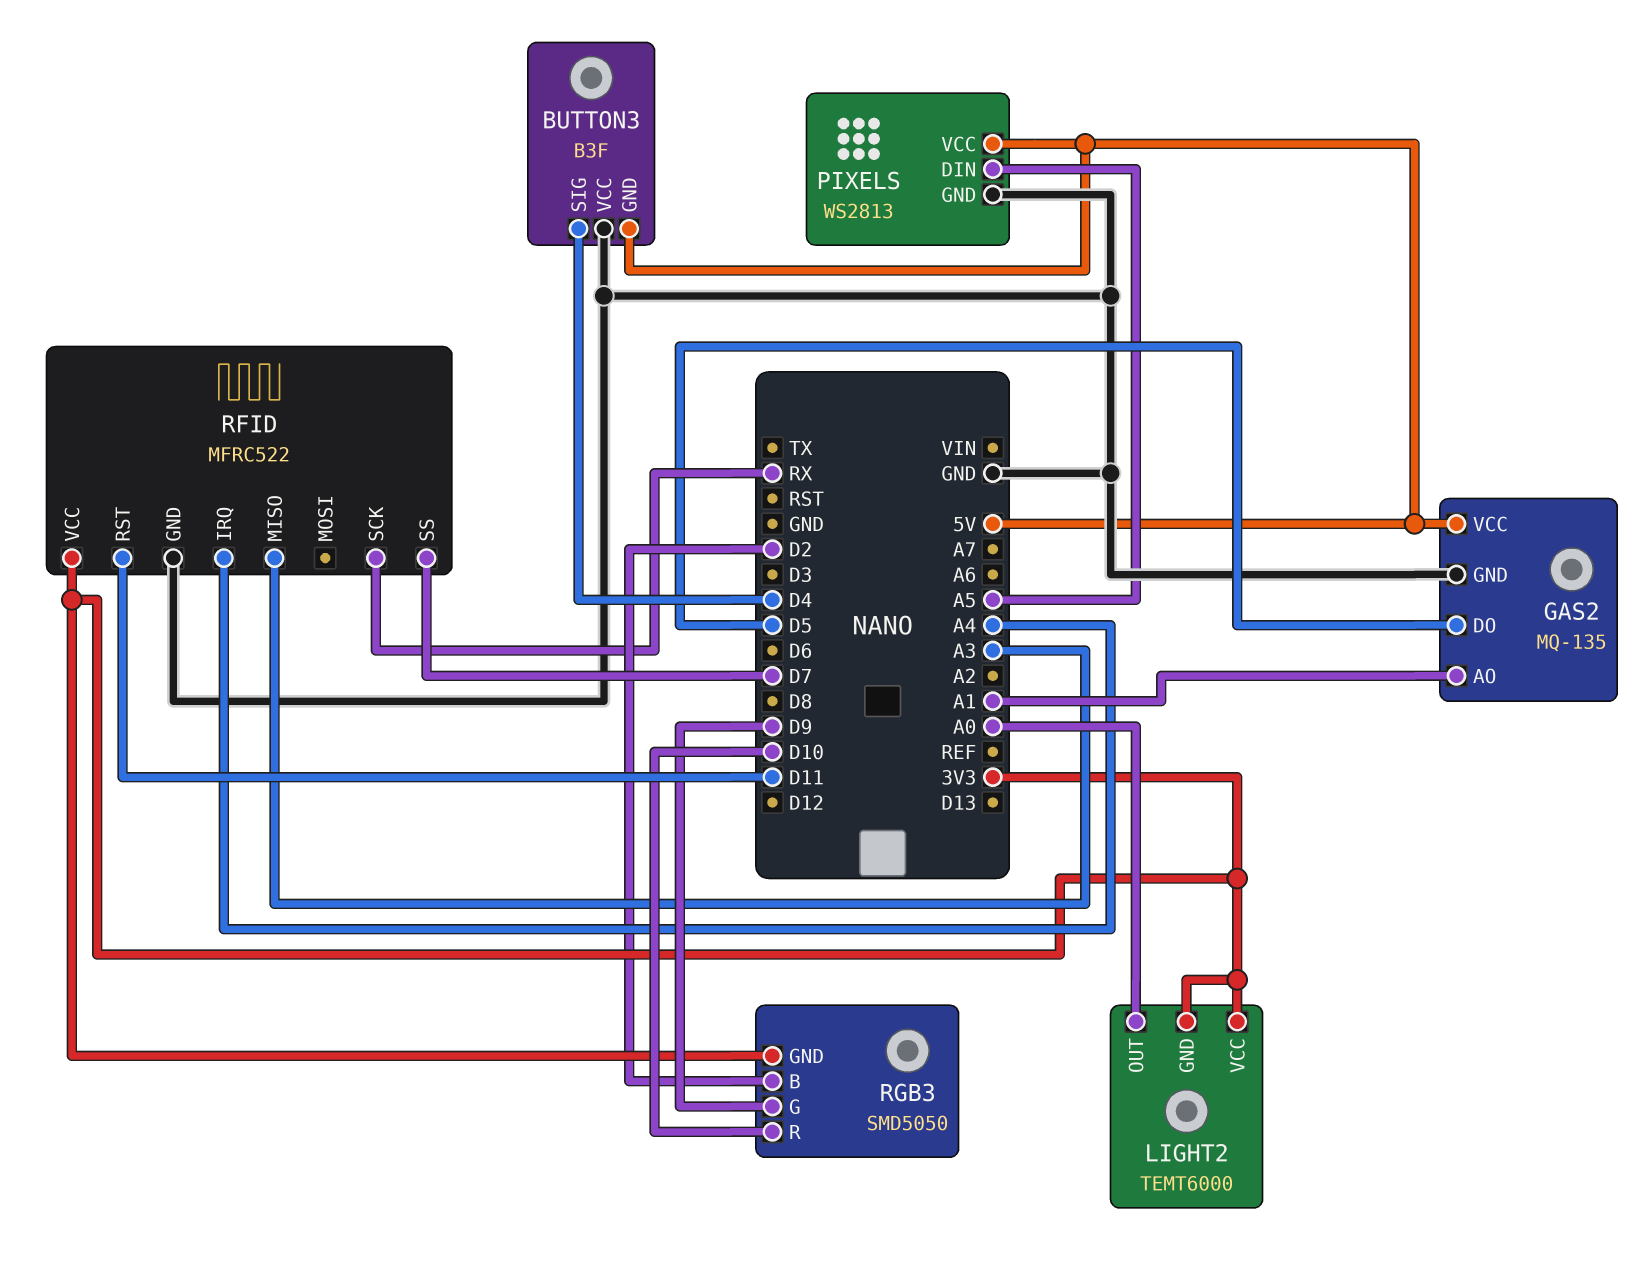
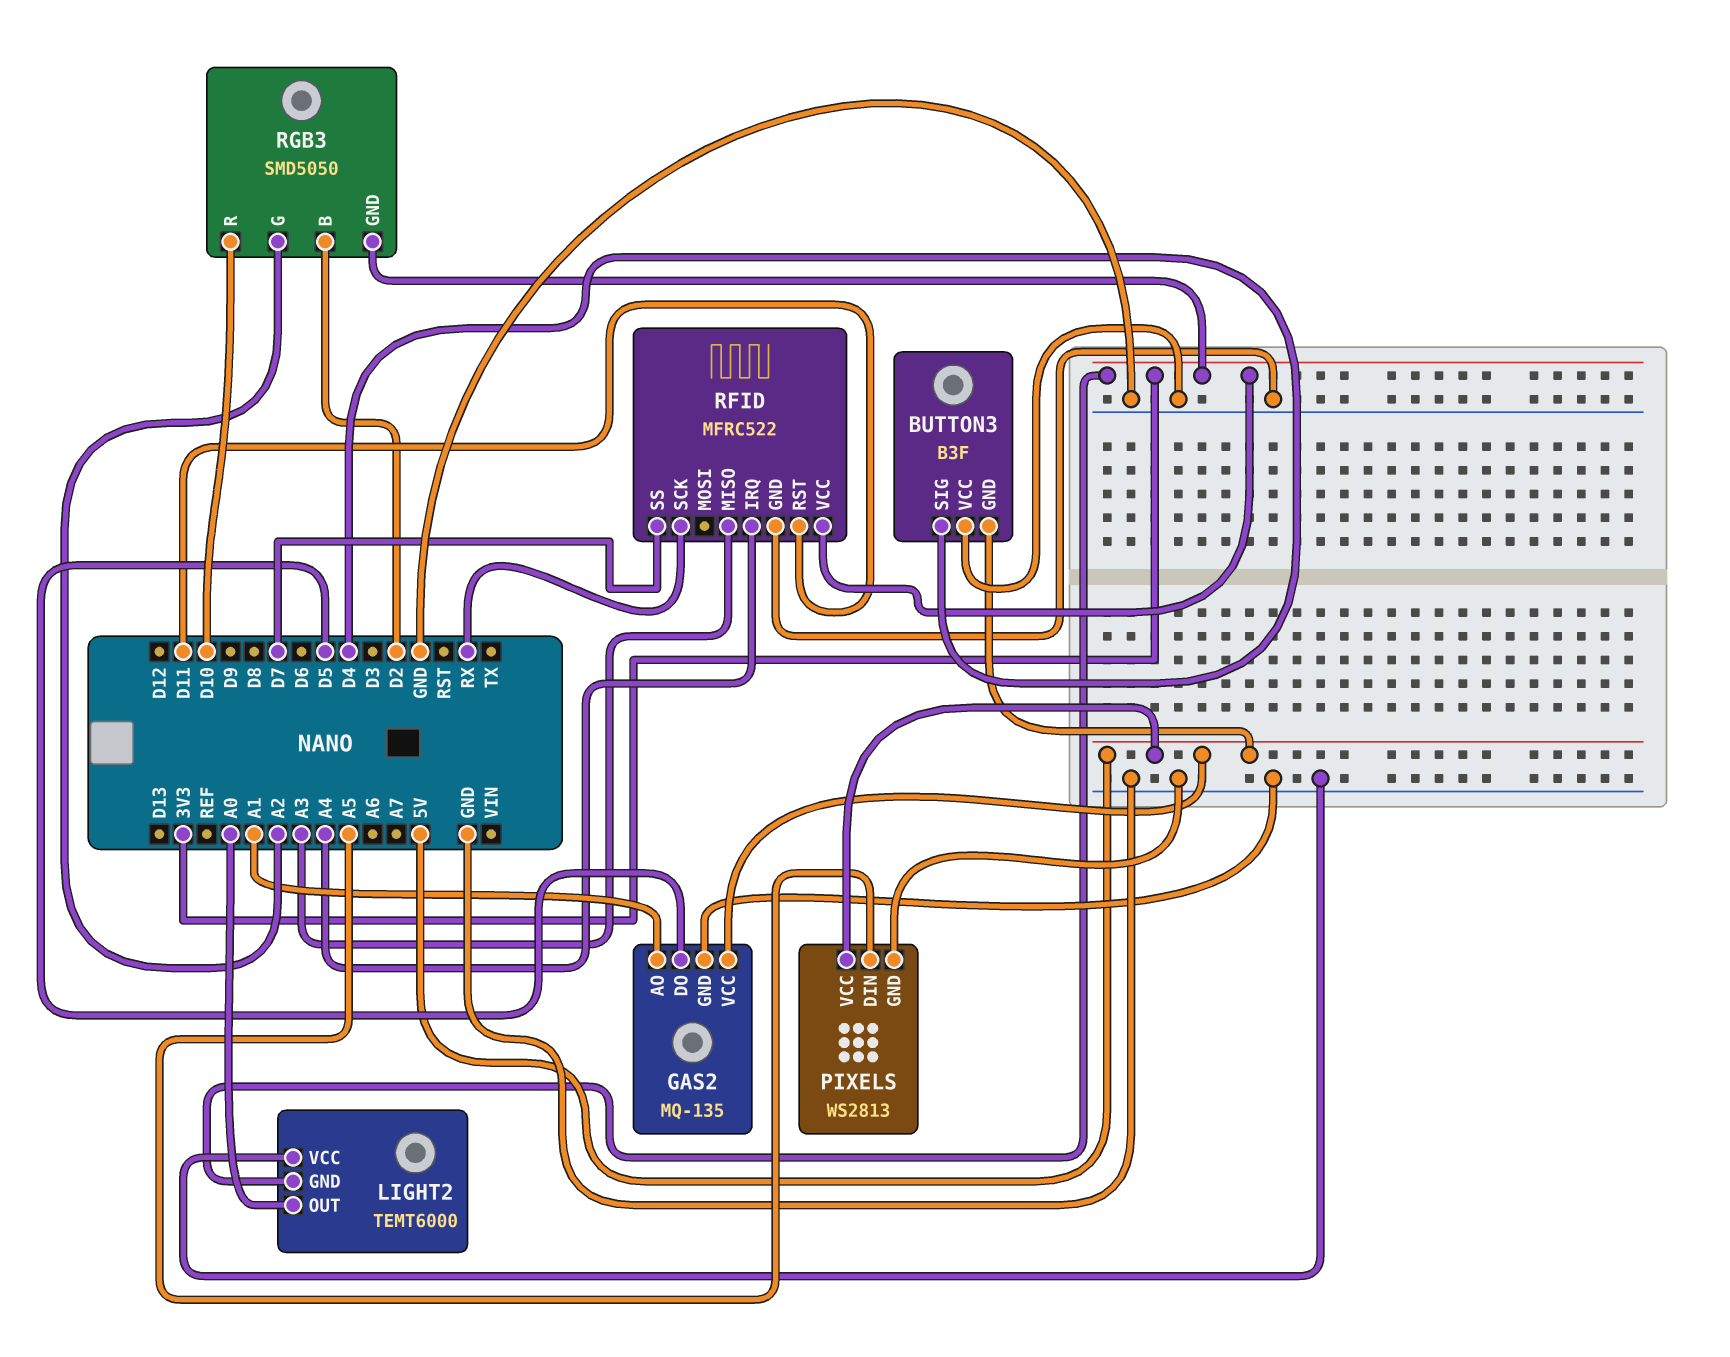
LIGHT2 pin VCC: 3V3 -> GND
RGB3 pin G: D9 -> A2

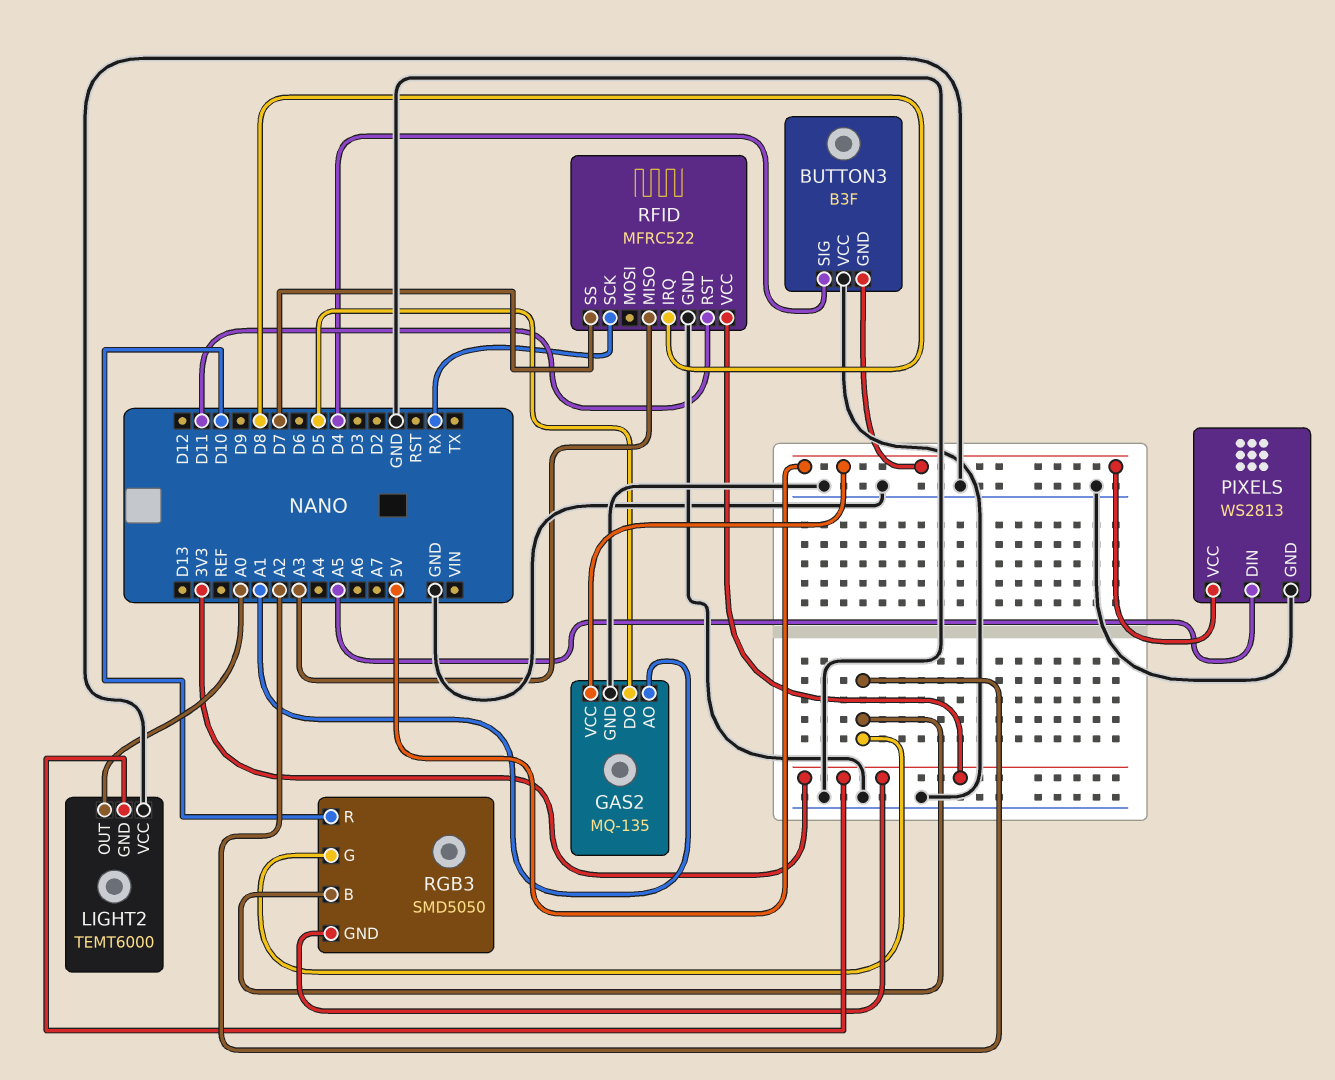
RFID pin IRQ: A4 -> D8
RGB3 pin B: D2 -> A2

